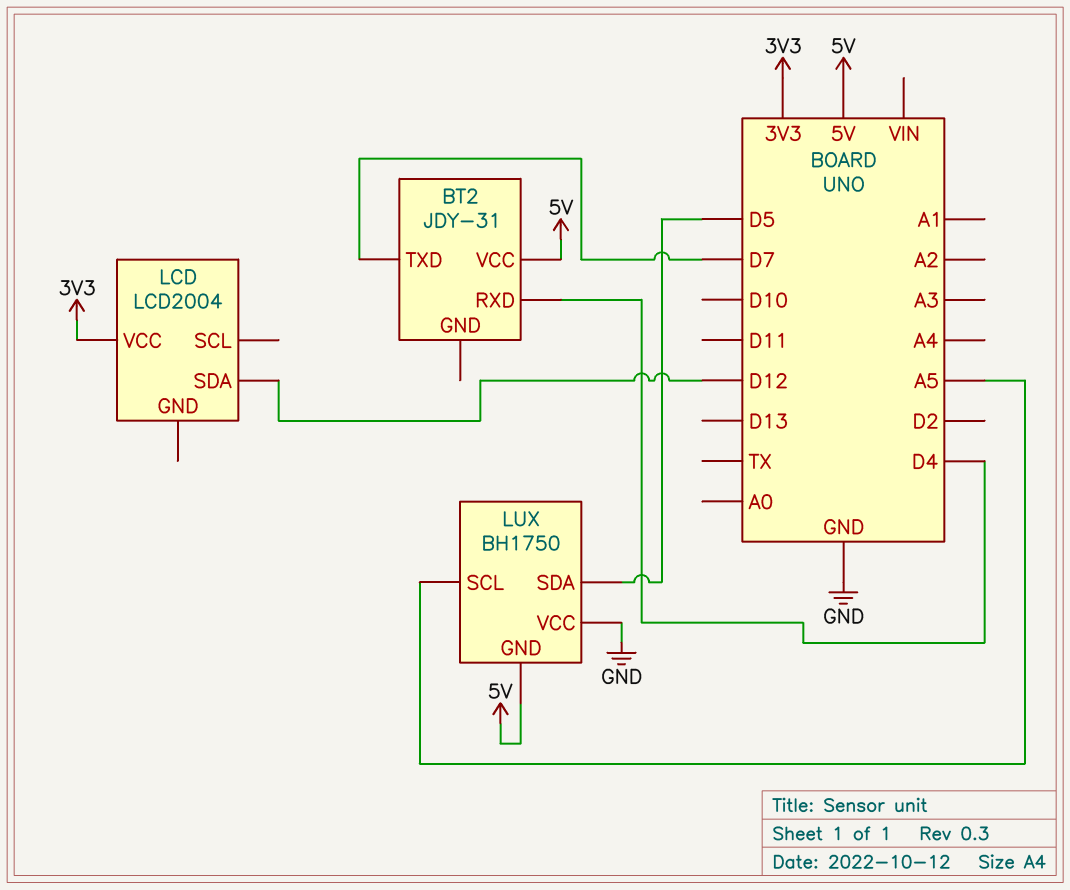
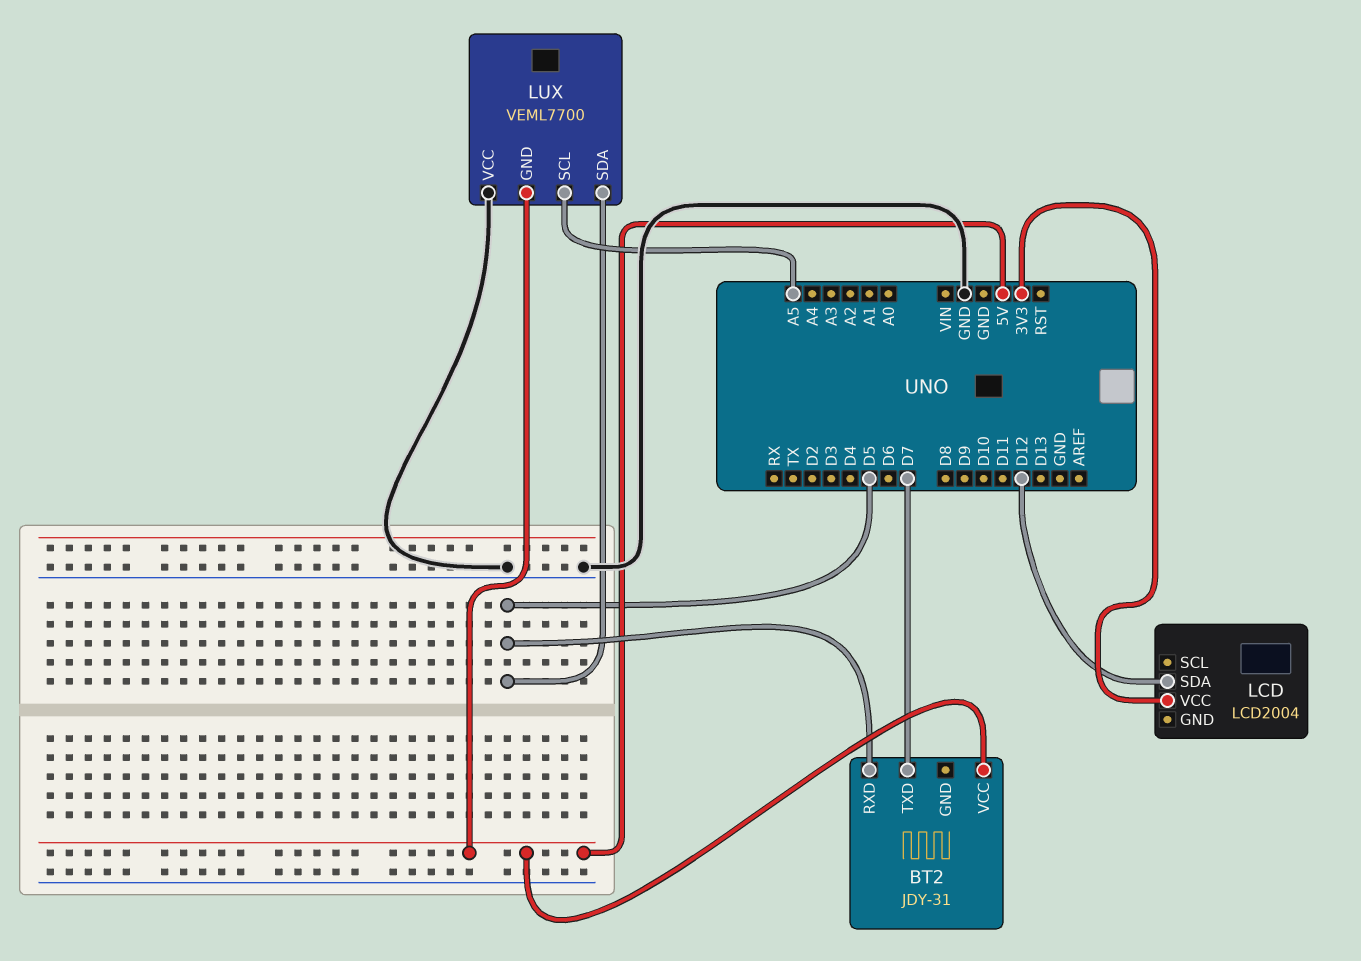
BT2 pin RXD: D4 -> D5
LUX: BH1750 -> VEML7700

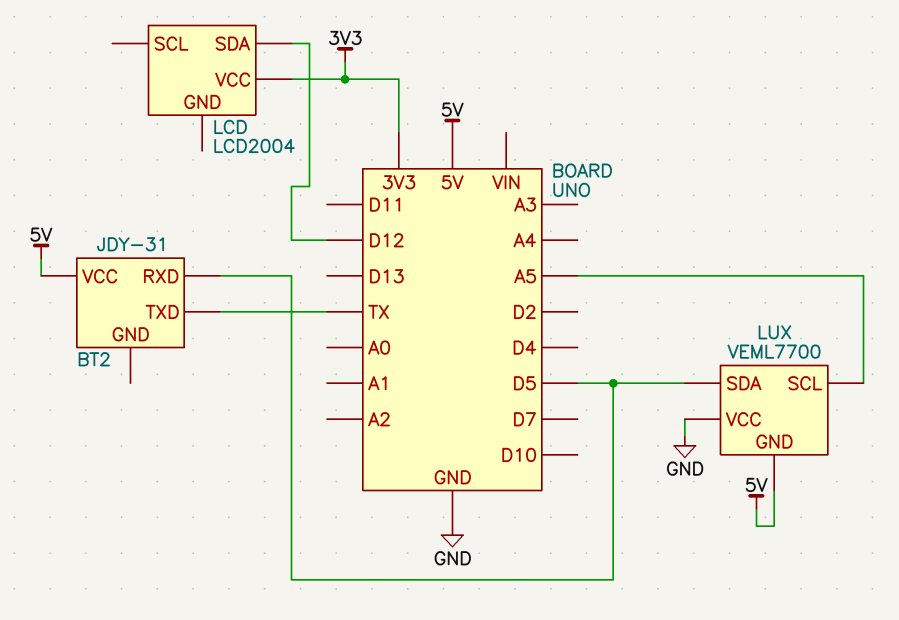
BT2 pin TXD: D7 -> TX

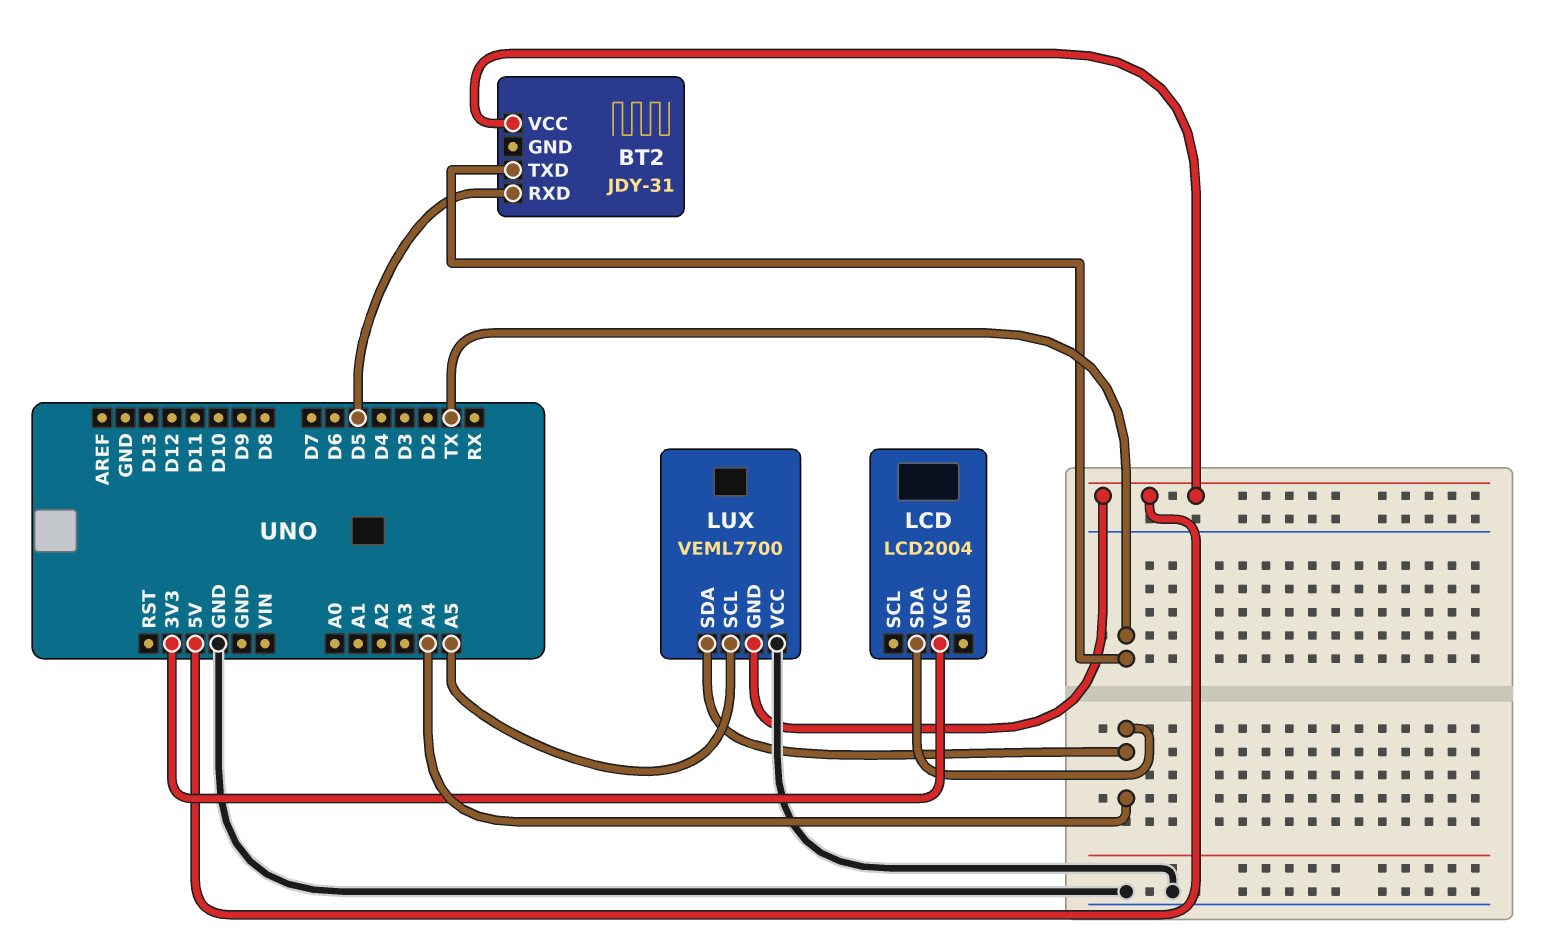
LCD pin SDA: D12 -> A4
LUX pin SDA: D5 -> A4

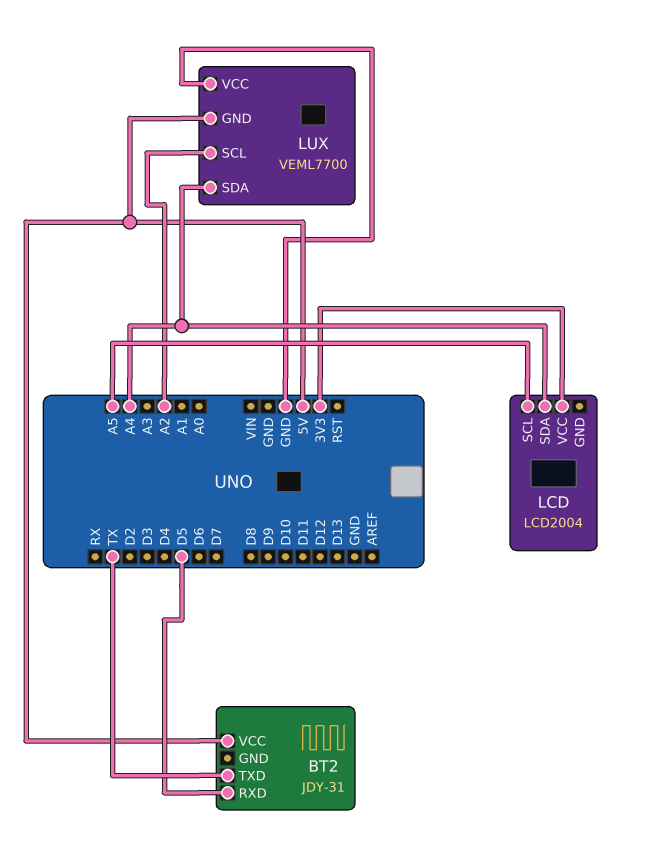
LCD pin SCL: none -> A5
LUX pin SCL: A5 -> A2

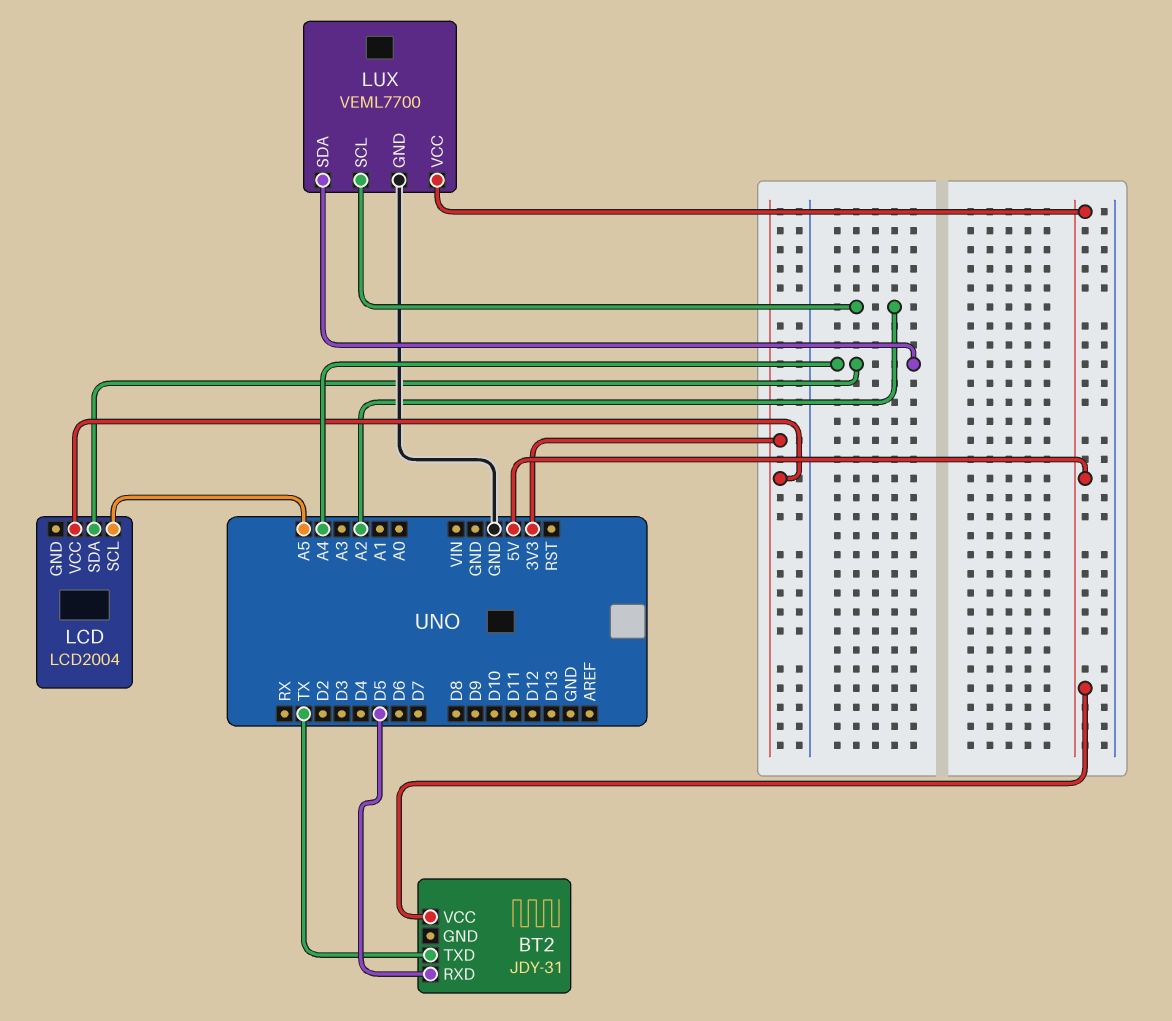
LUX pin GND: 5V -> GND
LUX pin VCC: GND -> 5V

